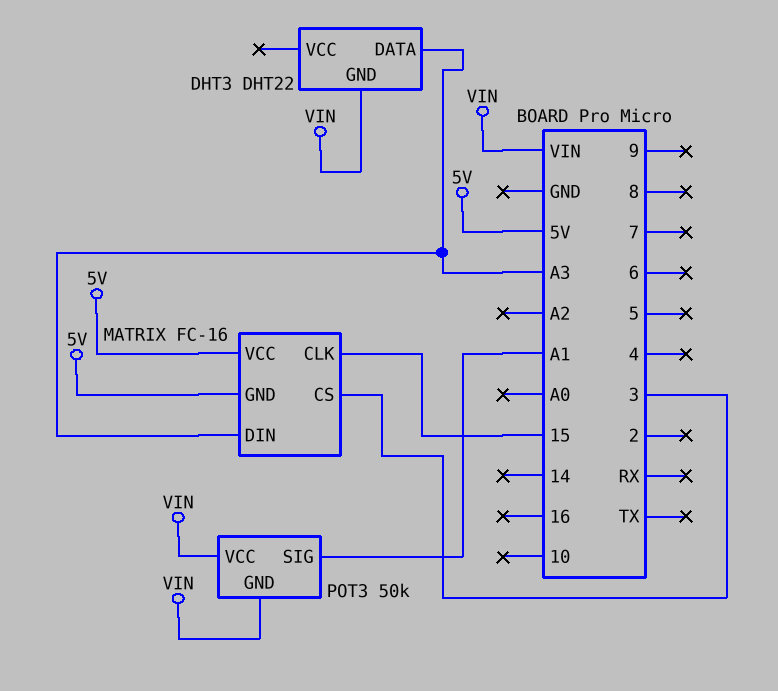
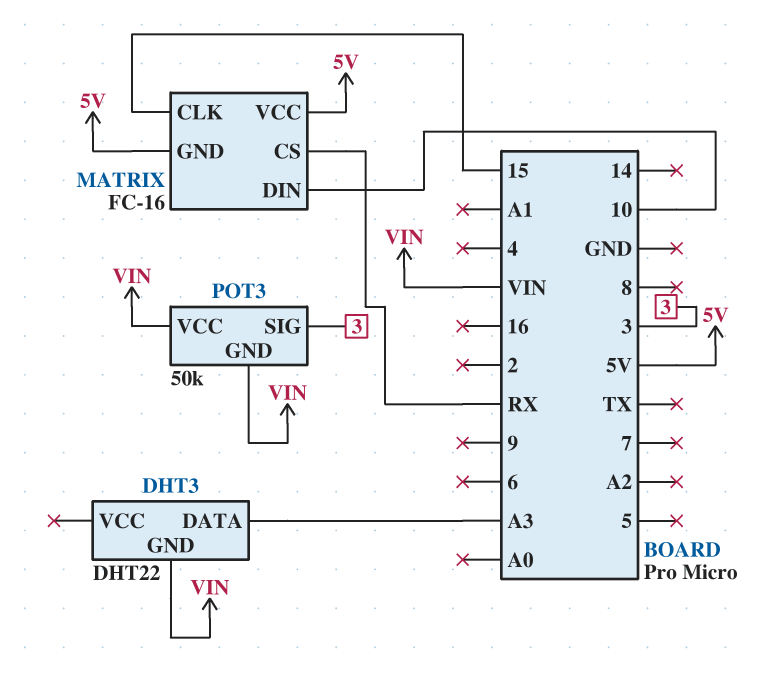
MATRIX pin CS: 3 -> RX
MATRIX pin DIN: A3 -> 10
POT3 pin SIG: A1 -> 3

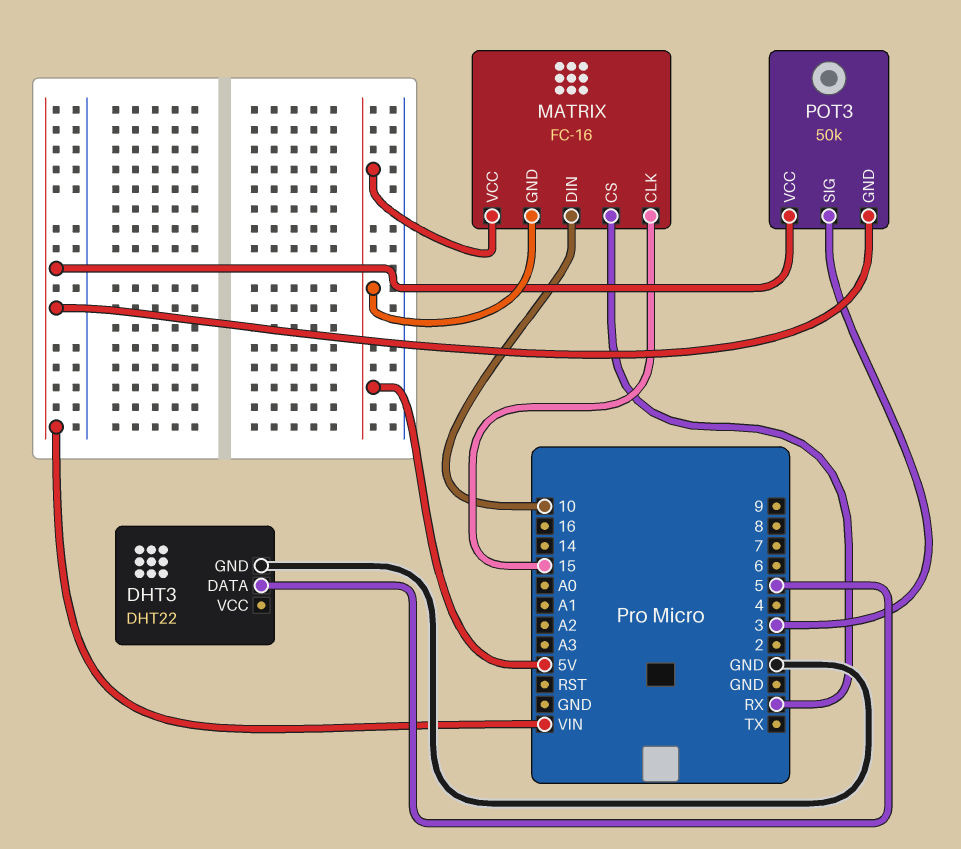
DHT3 pin DATA: A3 -> 5
DHT3 pin GND: VIN -> GND

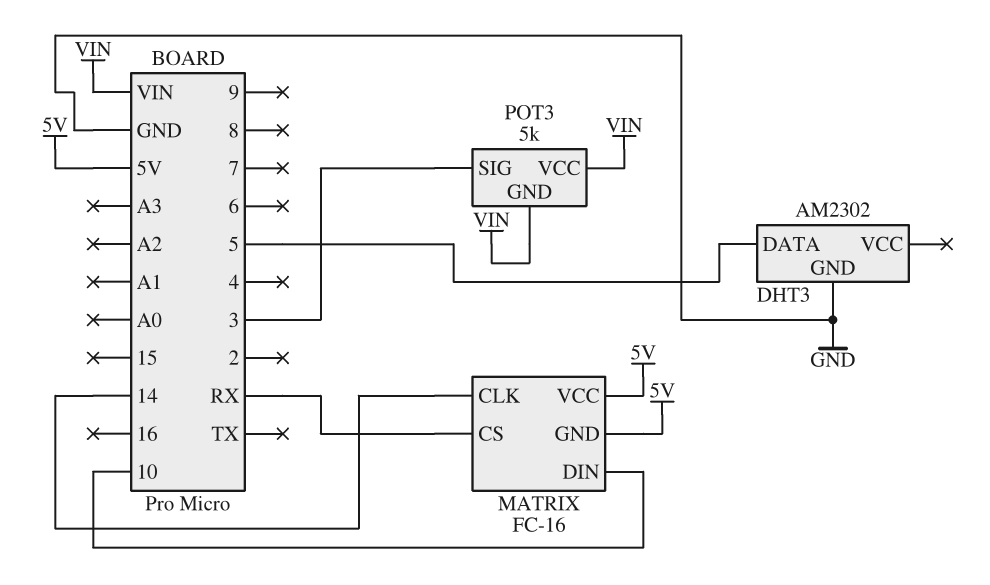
DHT3: DHT22 -> AM2302
MATRIX pin CLK: 15 -> 14
POT3: 50k -> 5k

